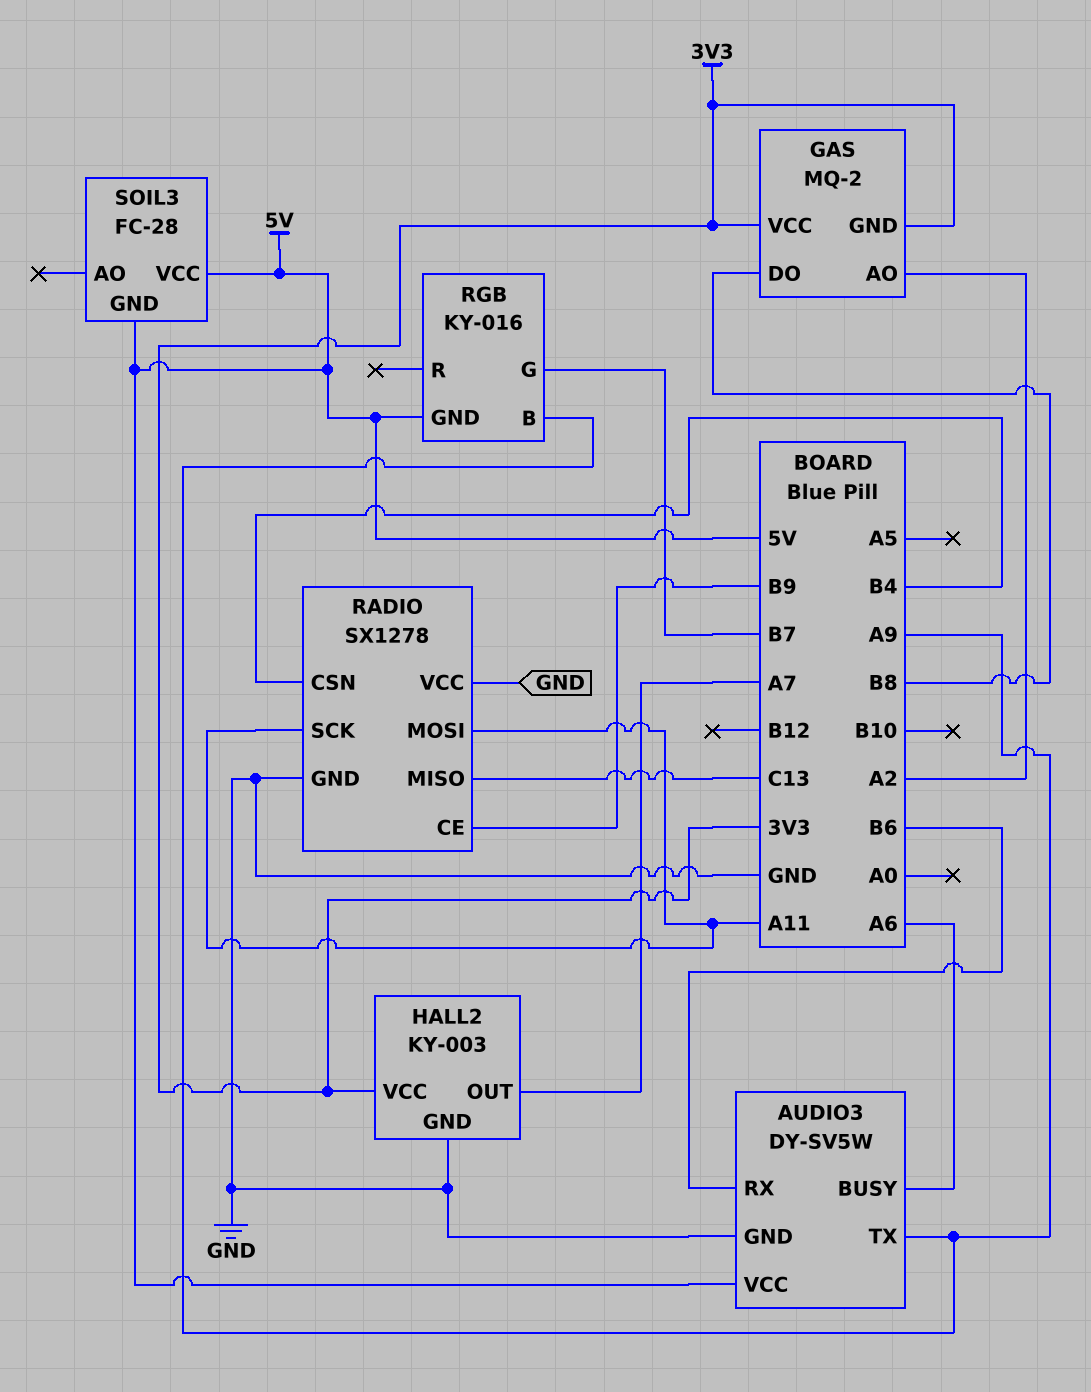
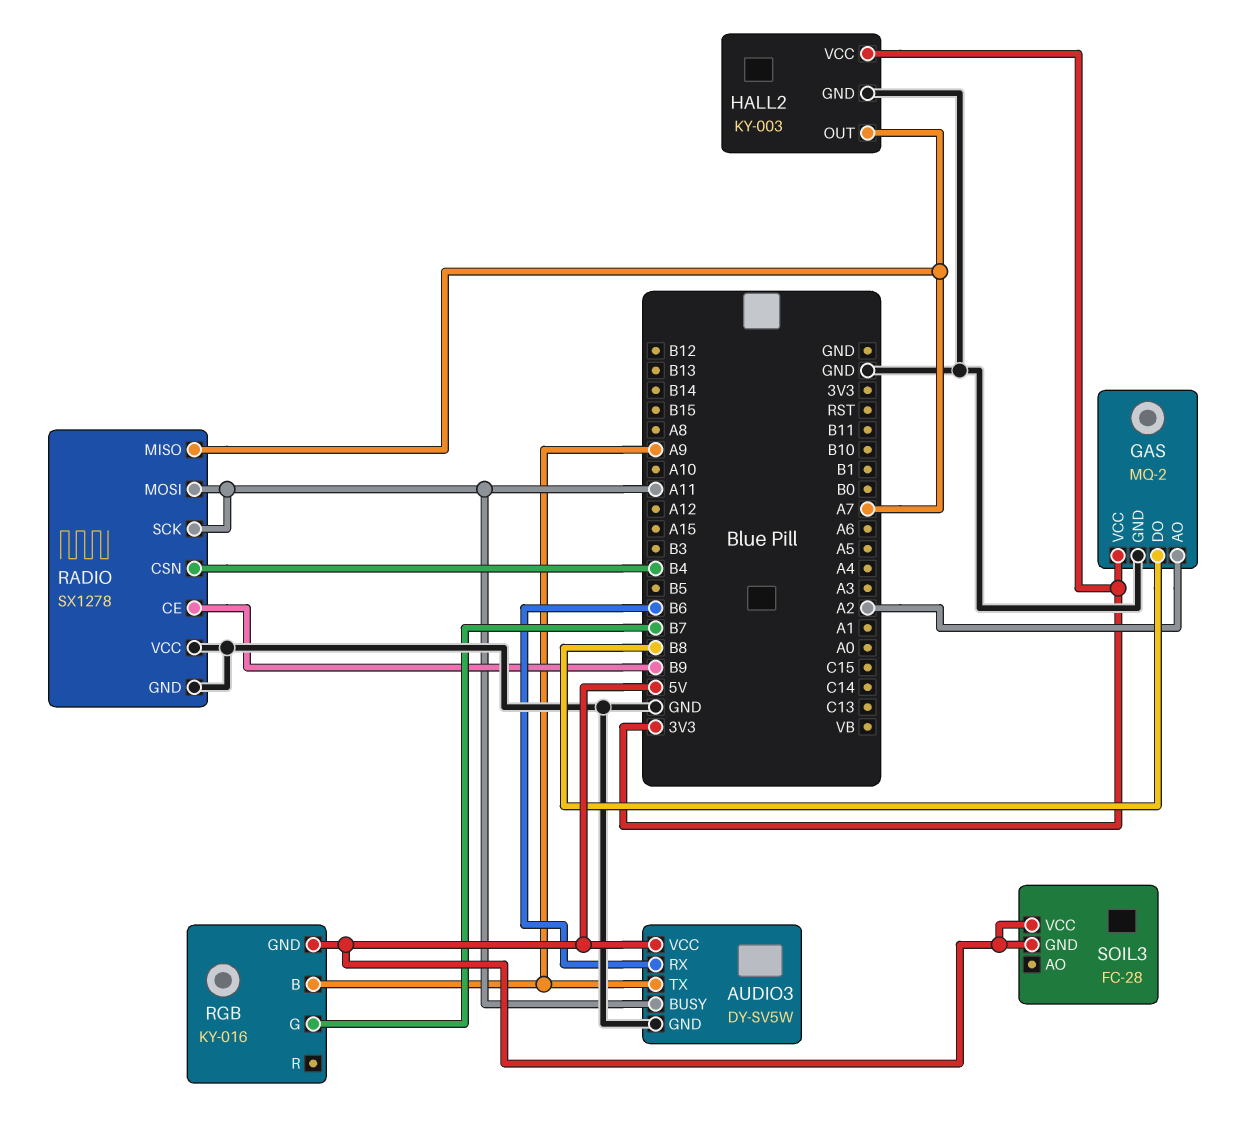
AUDIO3 pin BUSY: A6 -> A11
GAS pin GND: 3V3 -> GND
RADIO pin MISO: C13 -> A7

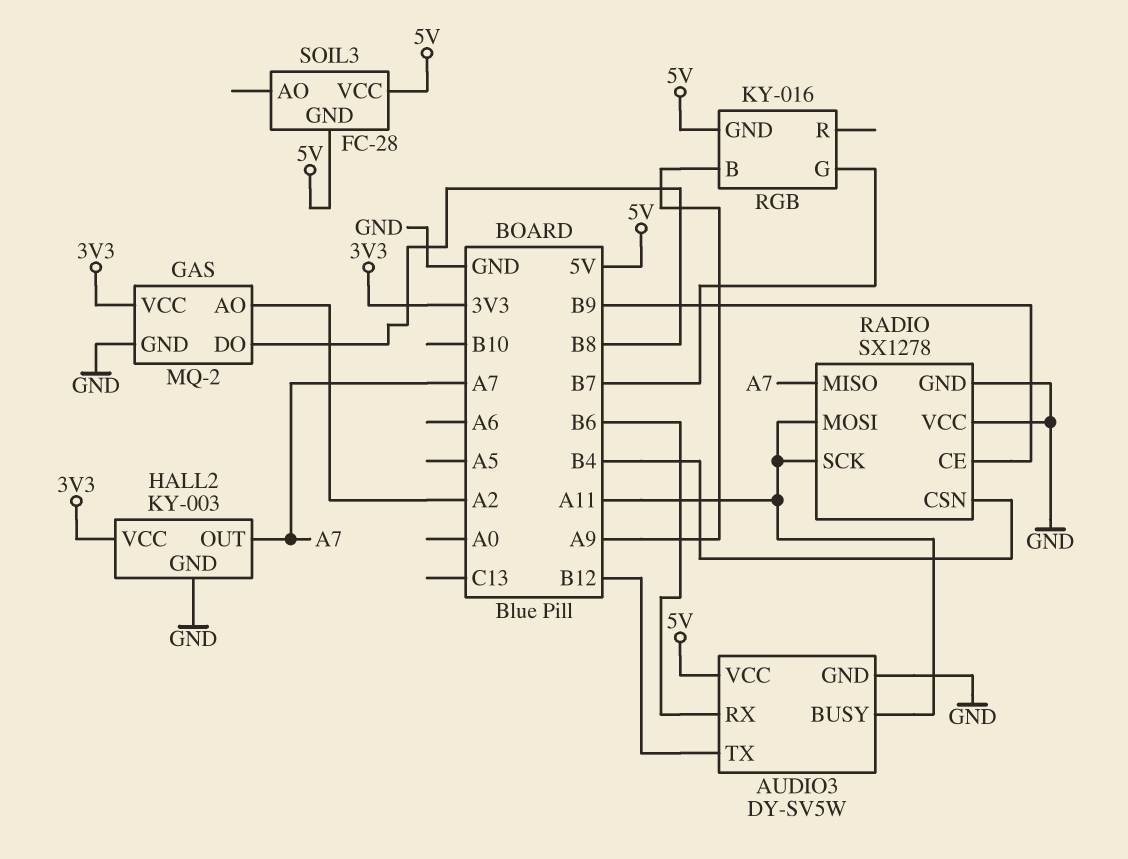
AUDIO3 pin TX: A9 -> B12

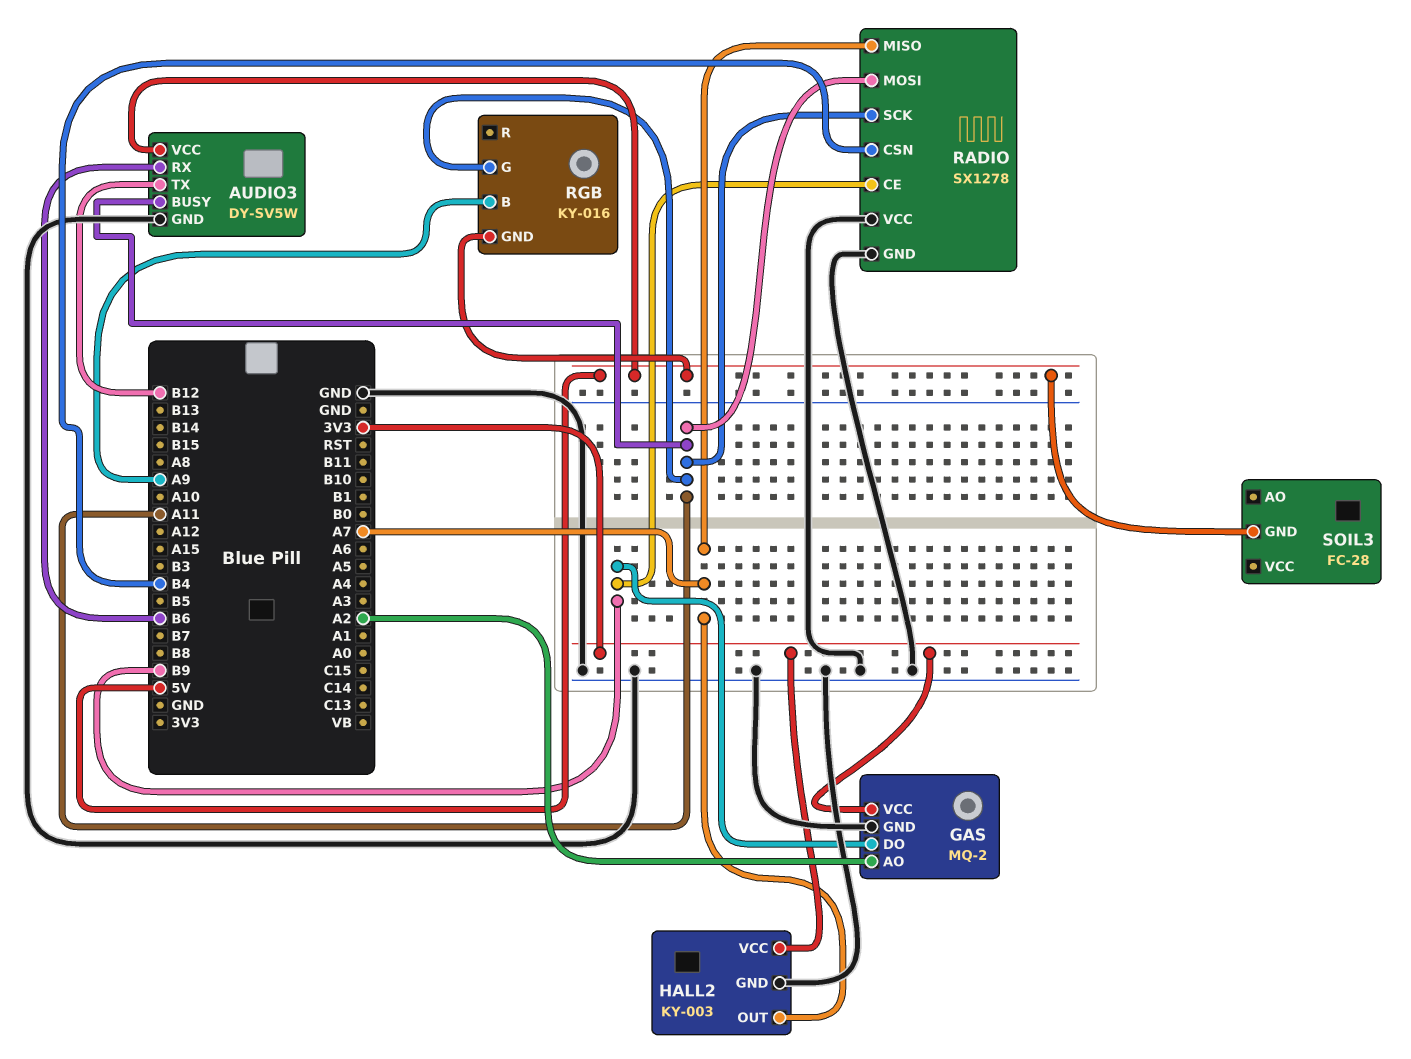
GAS pin DO: B8 -> B9
RGB pin G: B7 -> A11
SOIL3 pin VCC: 5V -> none

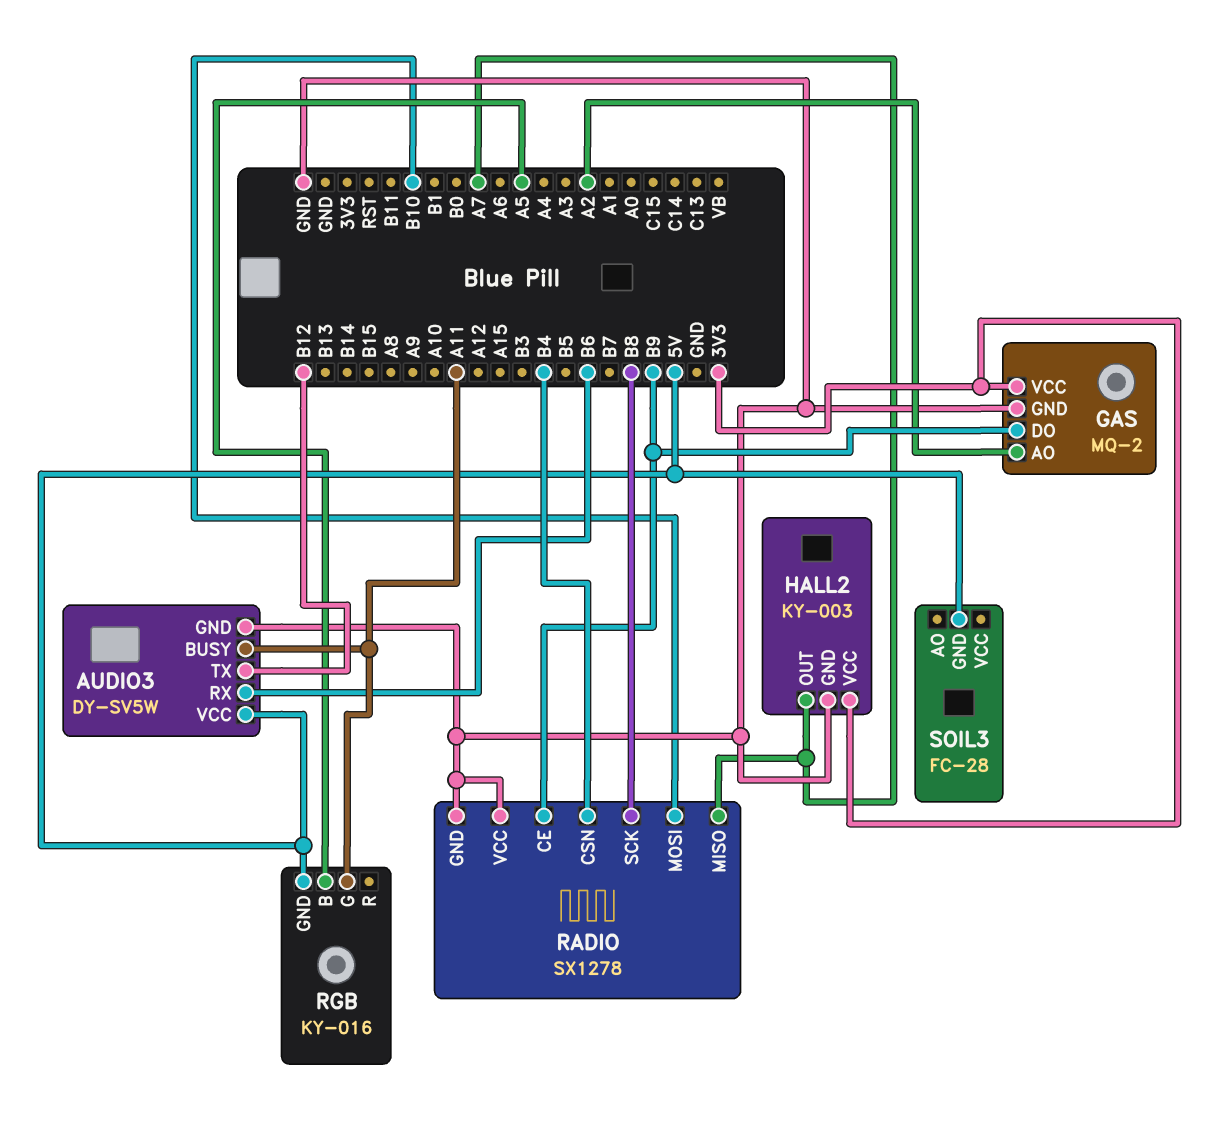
RADIO pin MOSI: A11 -> B10
RADIO pin SCK: A11 -> B8
RGB pin B: A9 -> A5

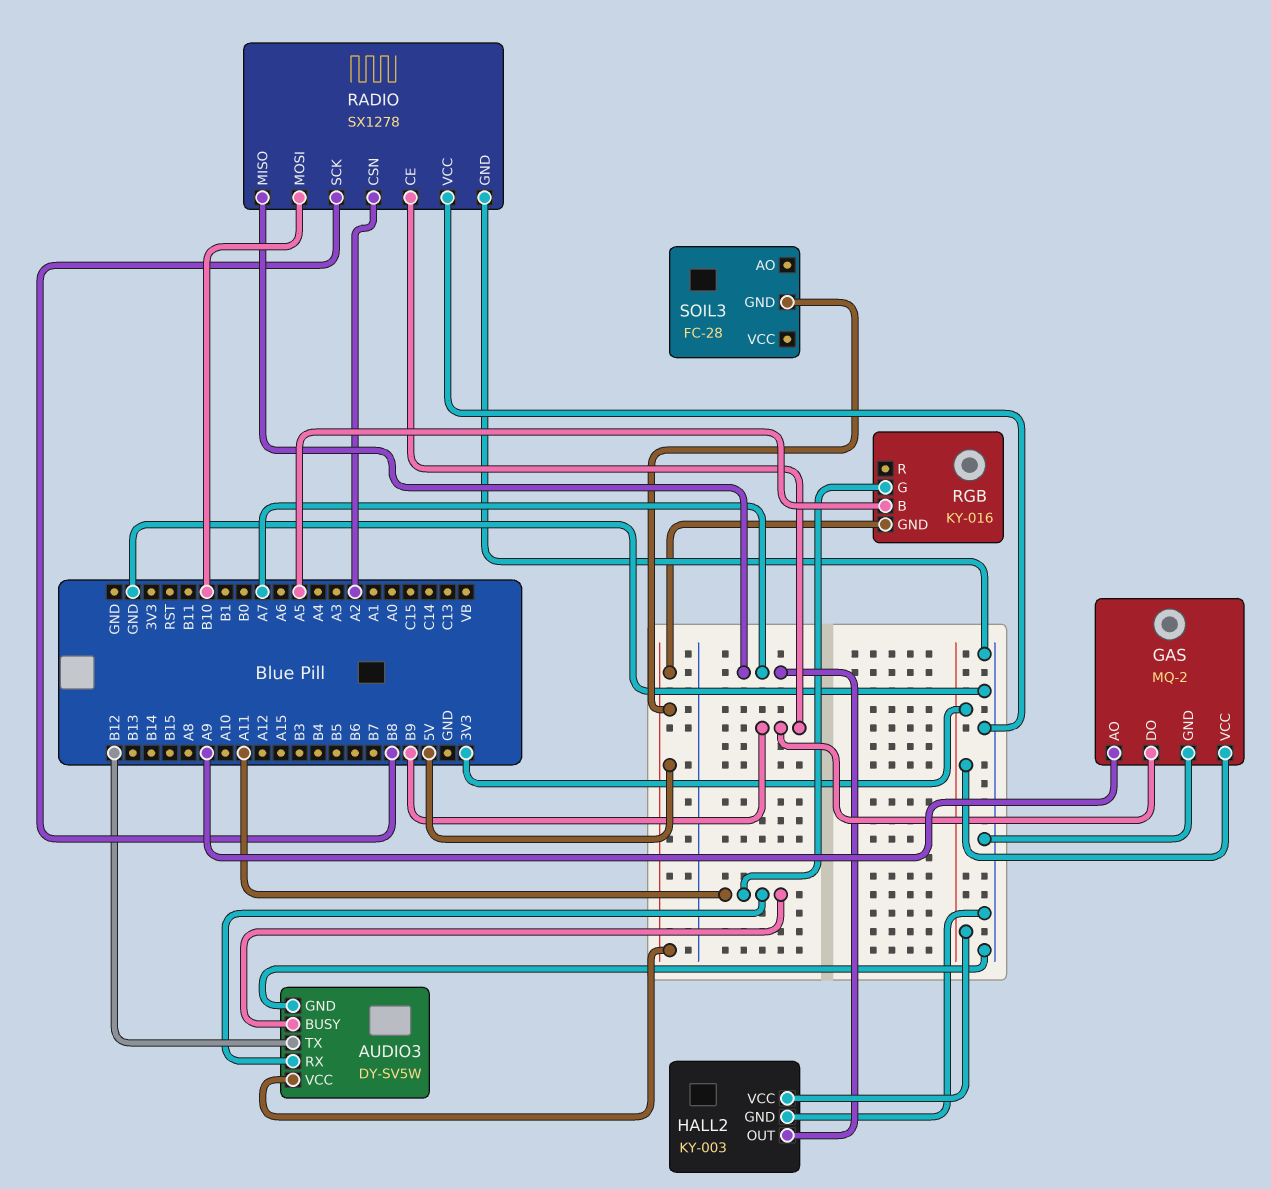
AUDIO3 pin RX: B6 -> A11
GAS pin AO: A2 -> A9
RADIO pin CSN: B4 -> A2

